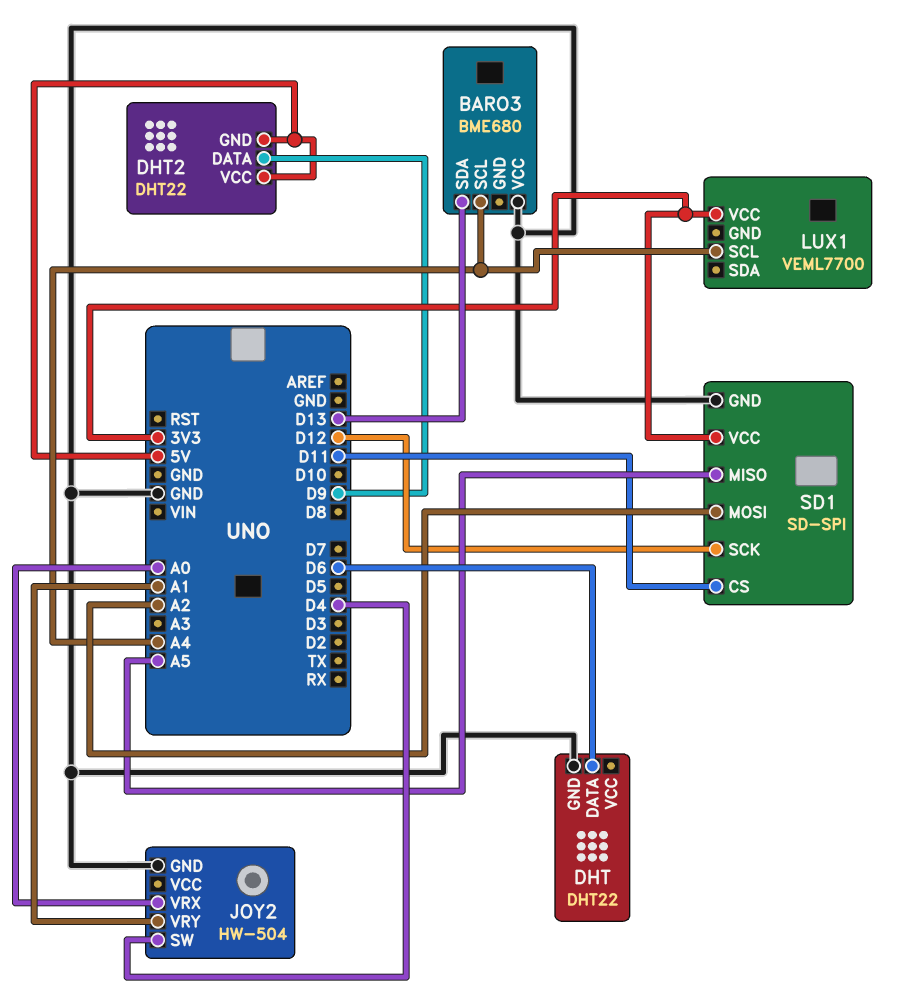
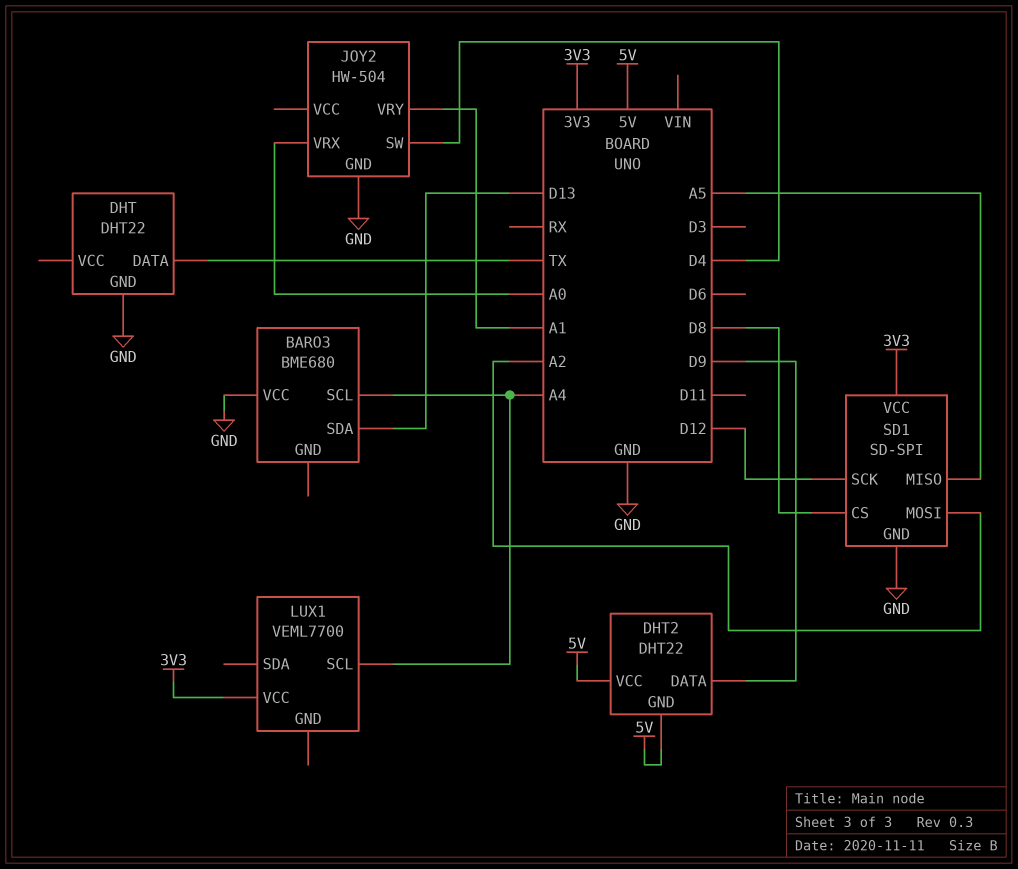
DHT pin DATA: D6 -> TX
SD1 pin CS: D11 -> D8

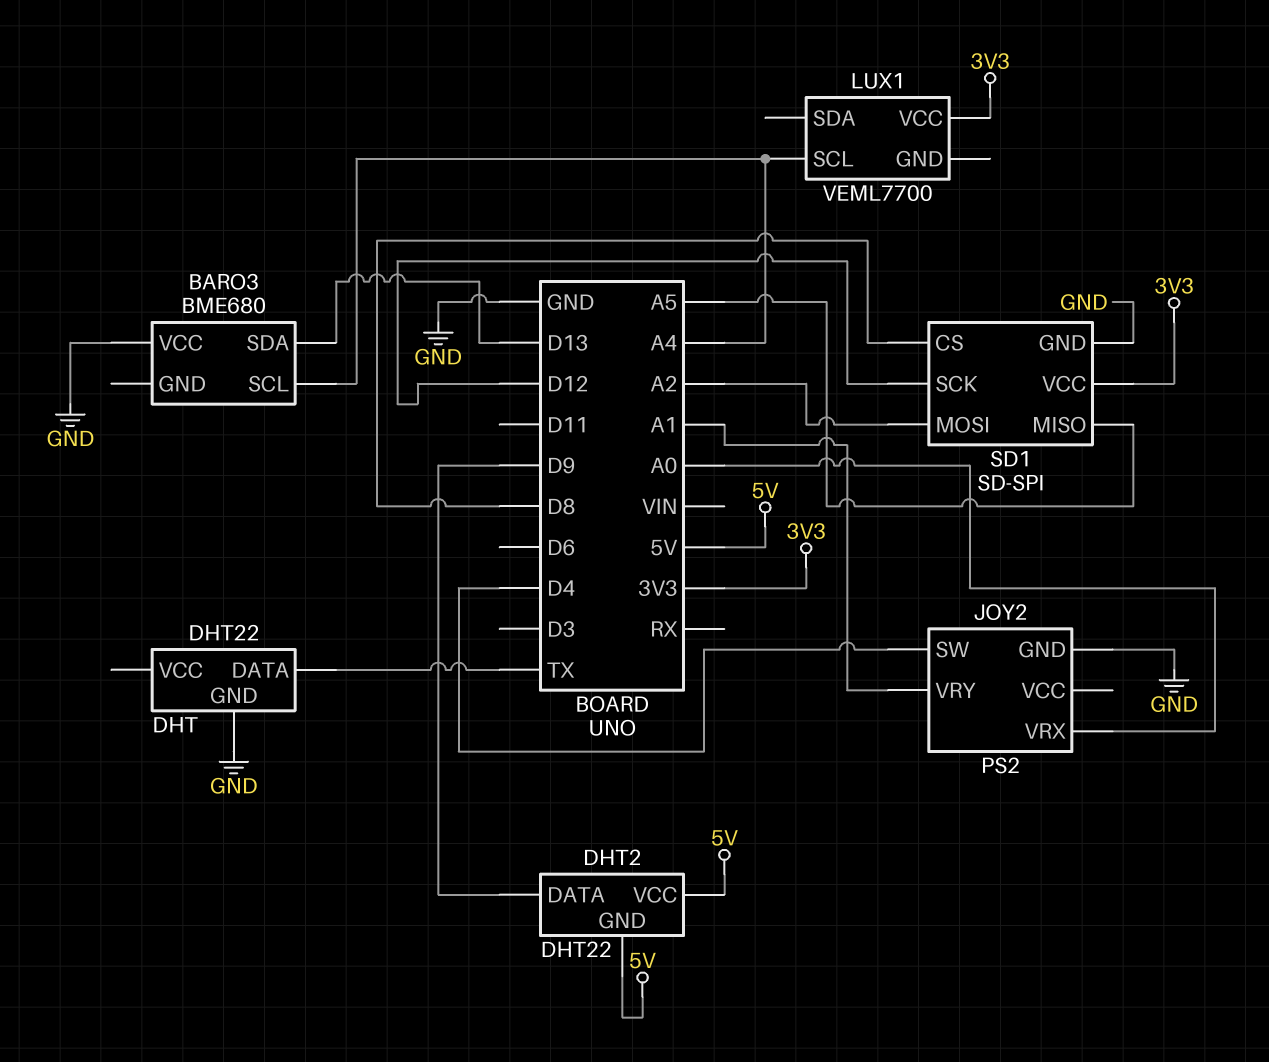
JOY2: HW-504 -> PS2

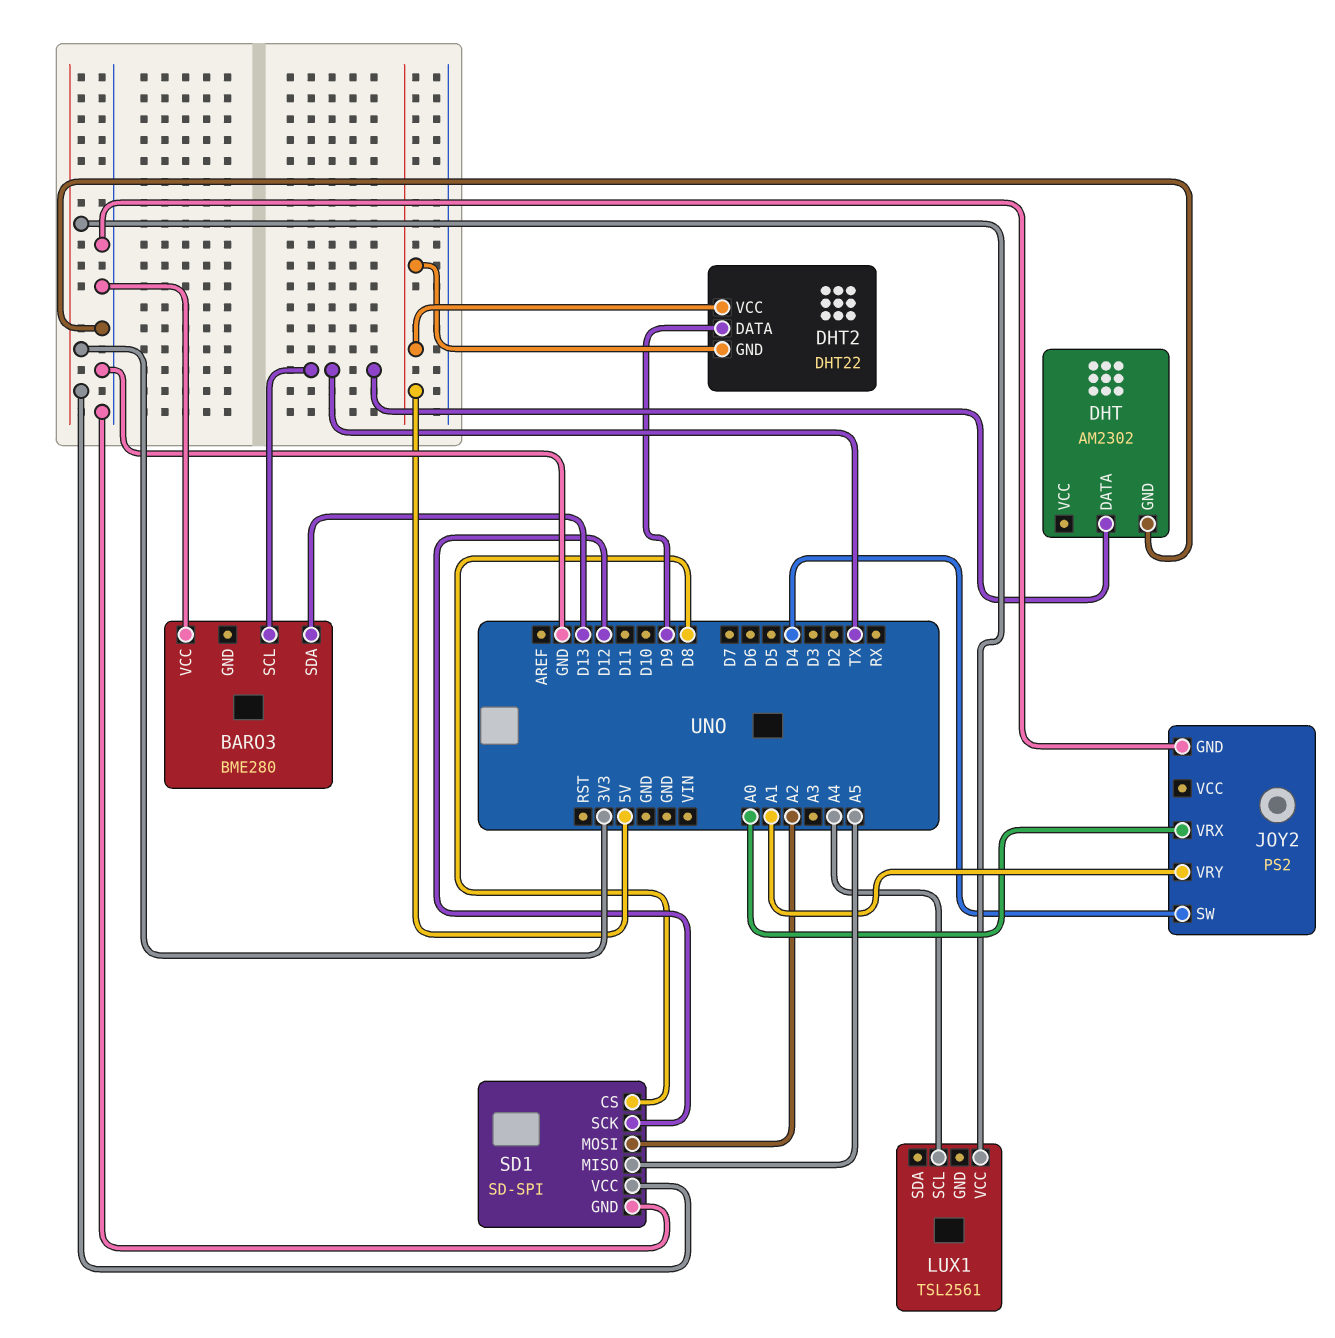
BARO3: BME680 -> BME280
BARO3 pin SCL: A4 -> TX
DHT: DHT22 -> AM2302
LUX1: VEML7700 -> TSL2561

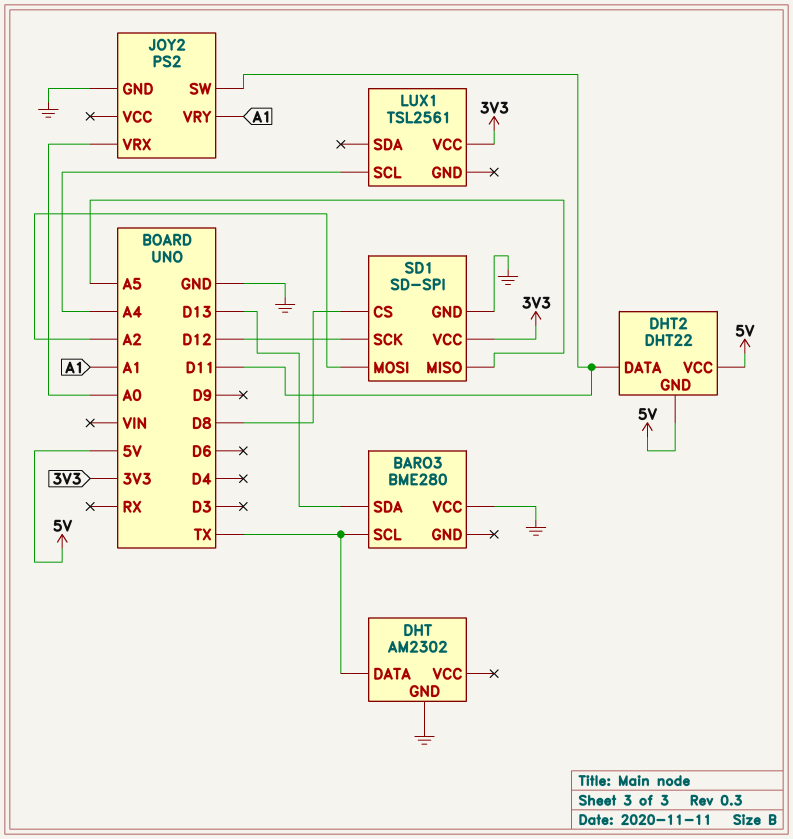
DHT2 pin DATA: D9 -> D11
JOY2 pin SW: D4 -> D11

